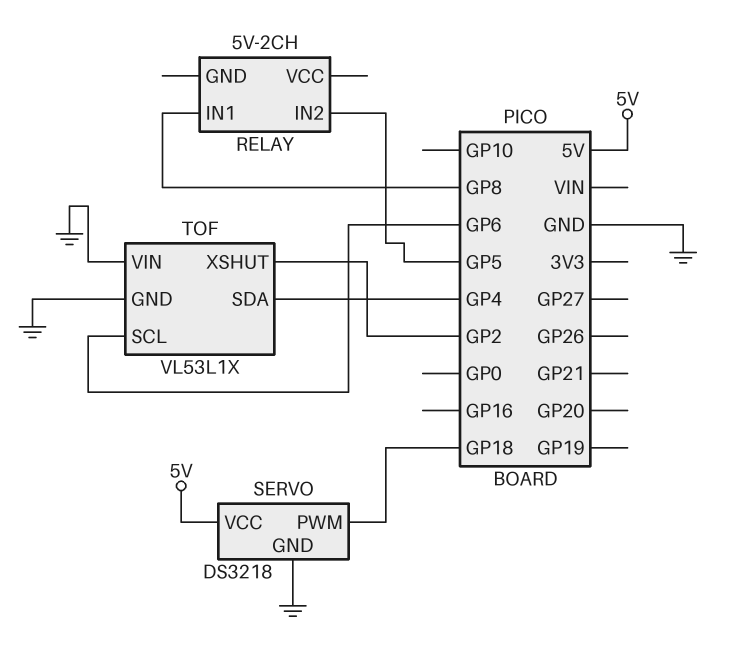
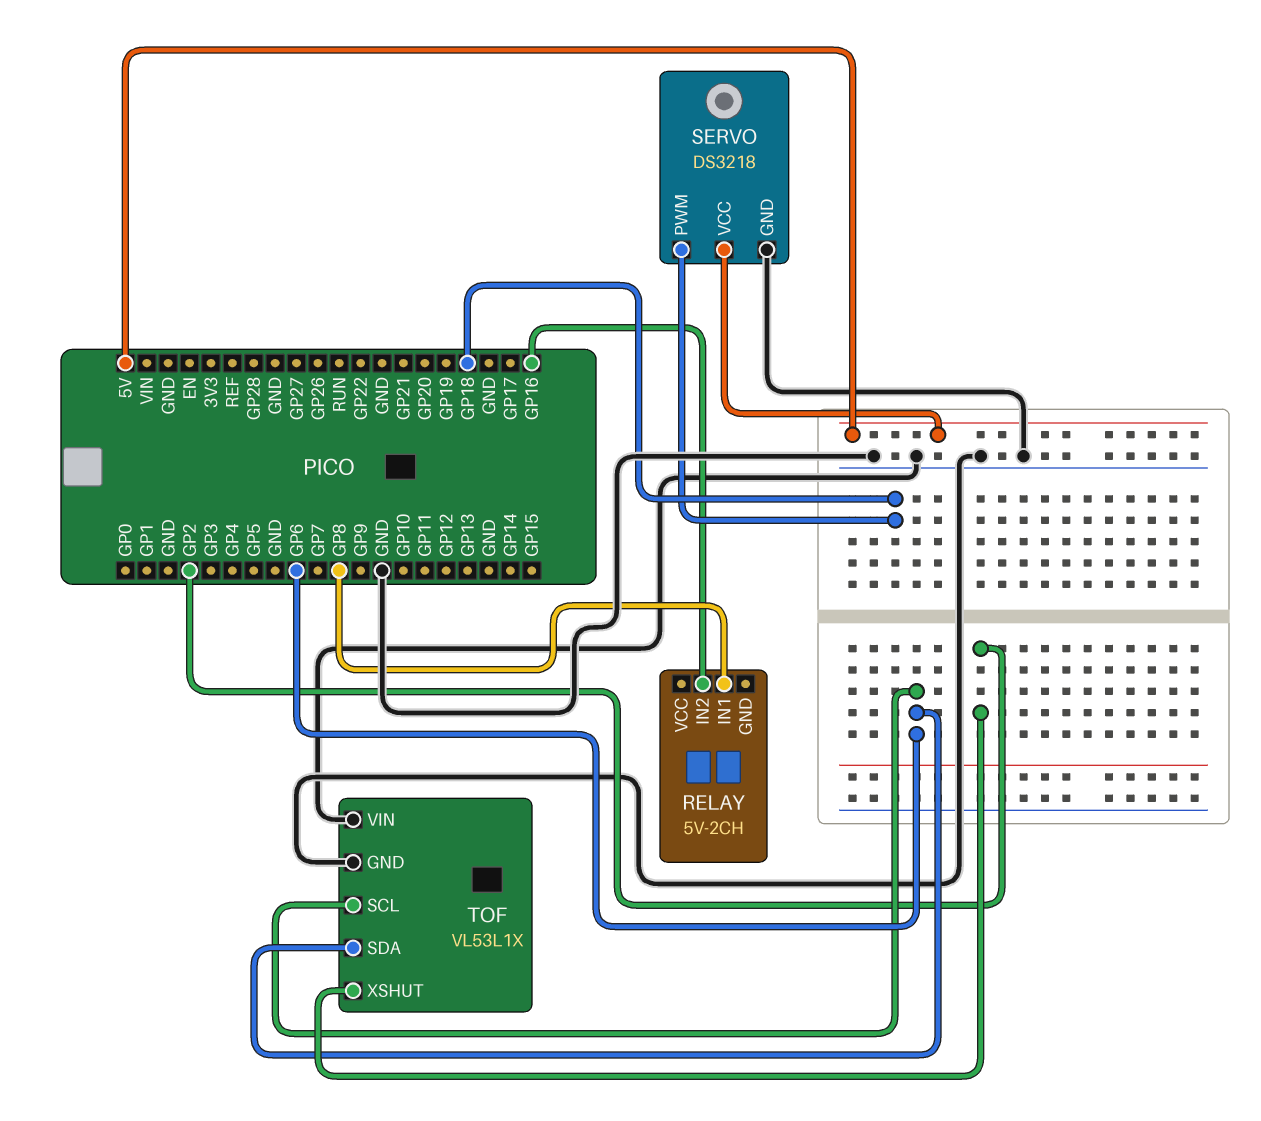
RELAY pin IN2: GP5 -> GP16
TOF pin SDA: GP4 -> GP6

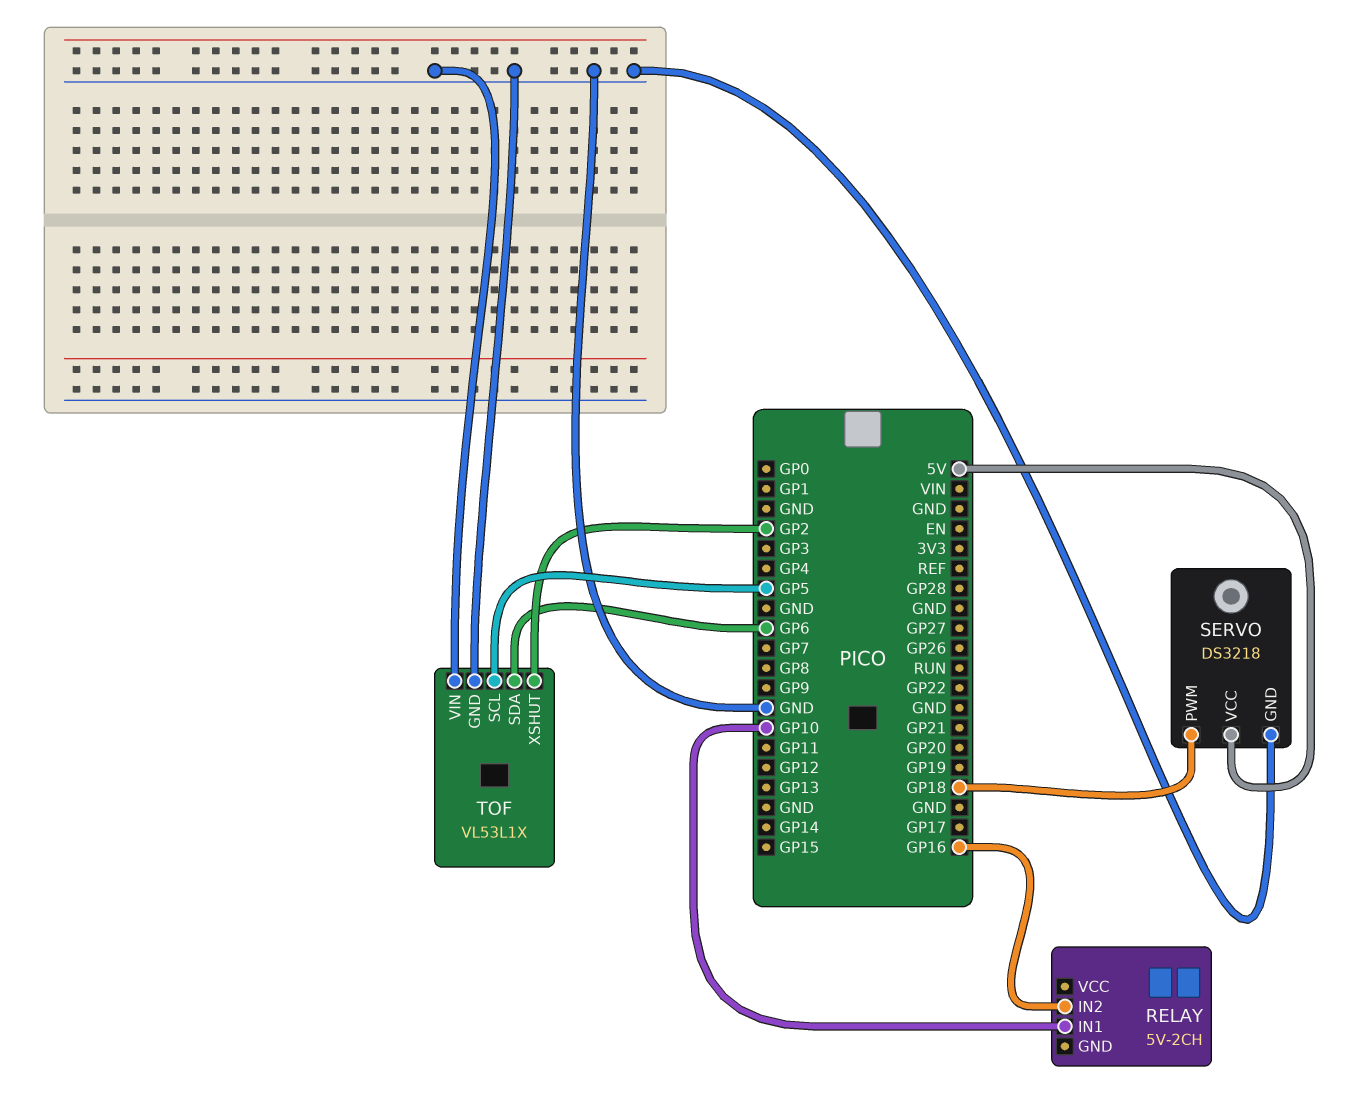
RELAY pin IN1: GP8 -> GP10
TOF pin SCL: GP6 -> GP5

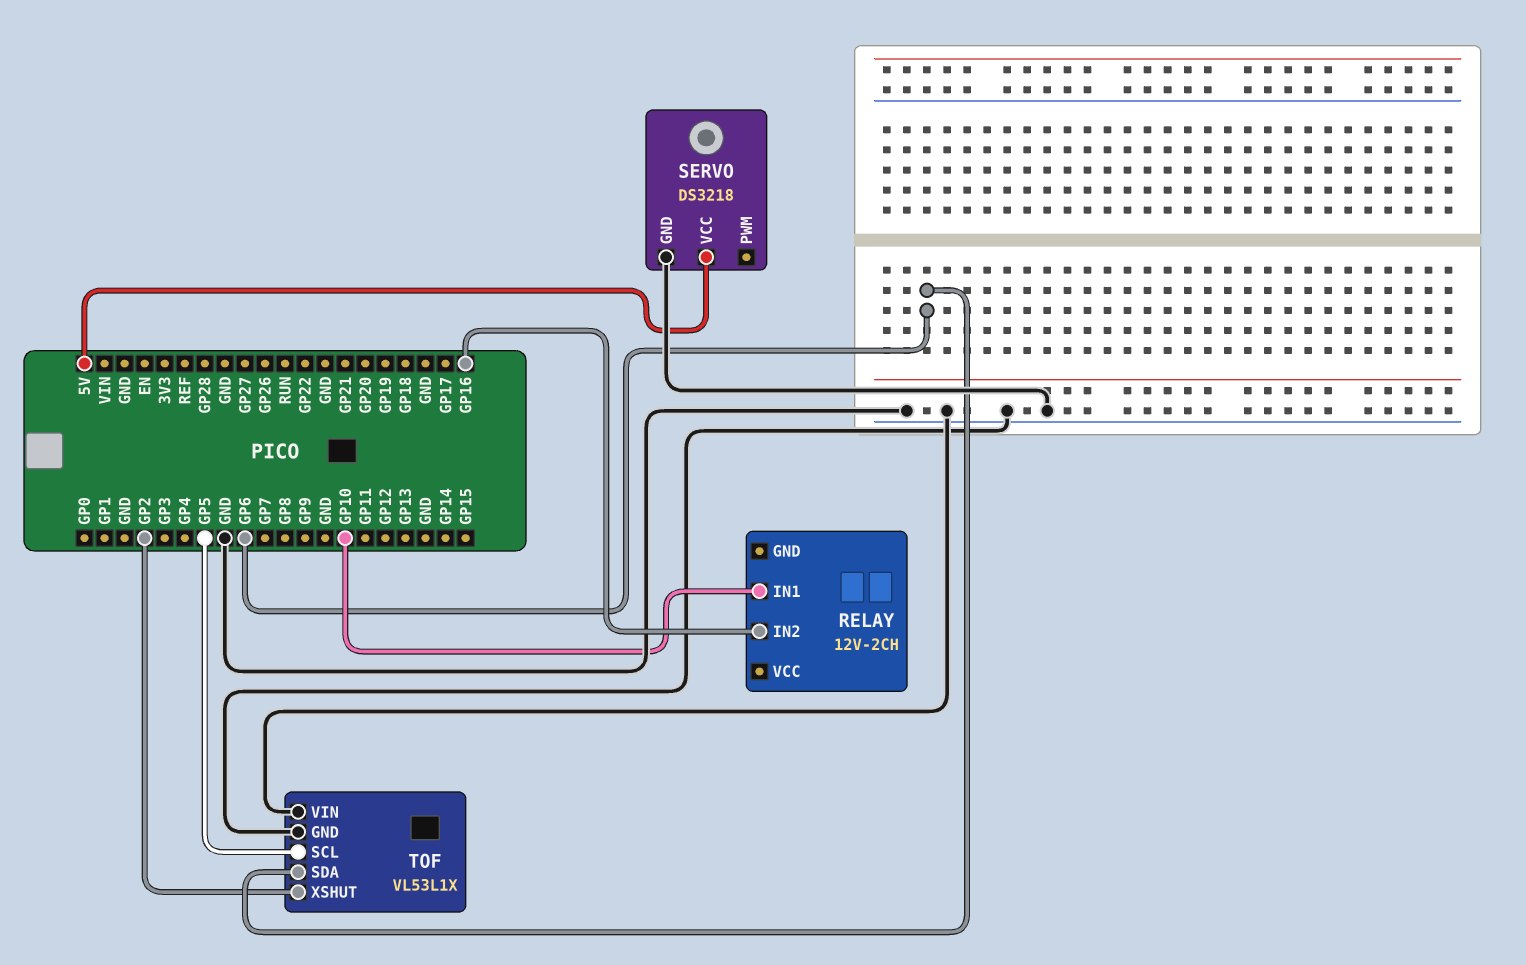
RELAY: 5V-2CH -> 12V-2CH
SERVO pin PWM: GP18 -> none

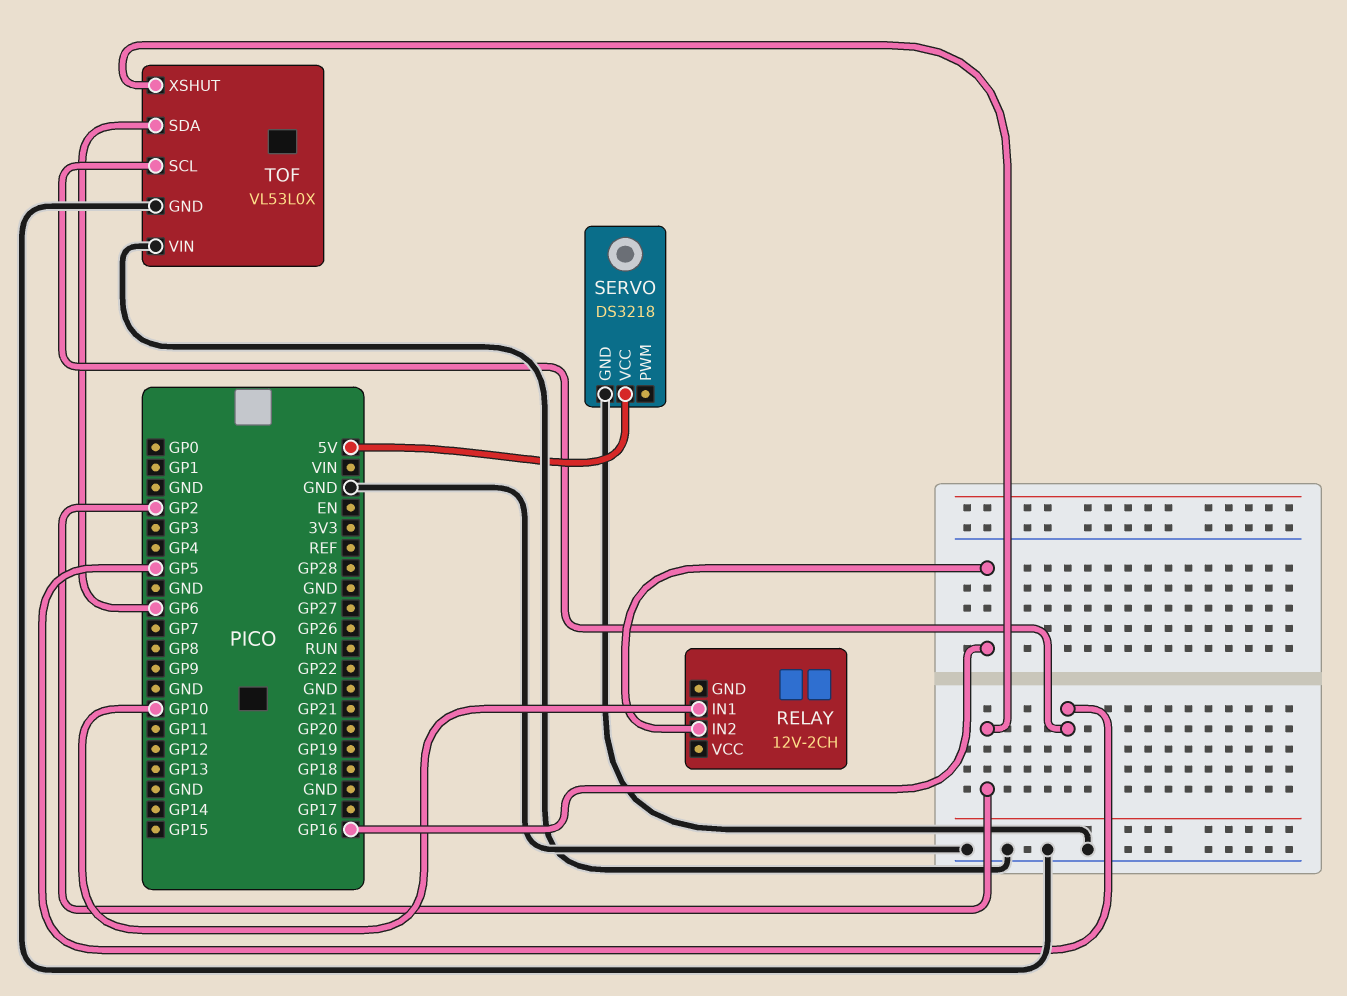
TOF: VL53L1X -> VL53L0X

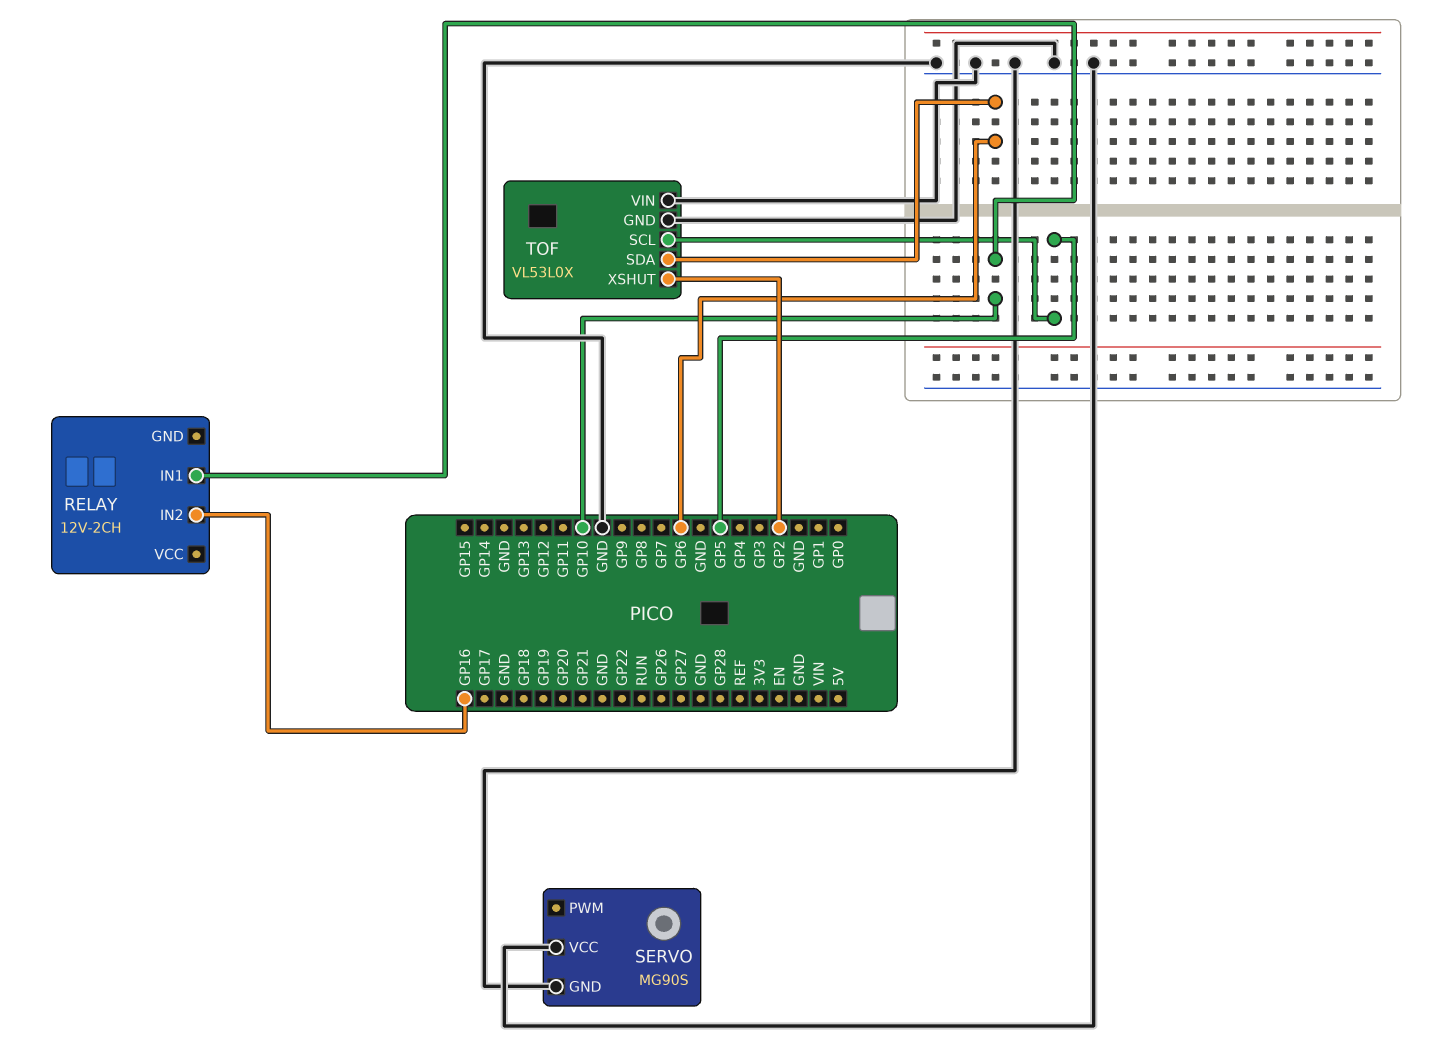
SERVO: DS3218 -> MG90S
SERVO pin VCC: 5V -> GND

